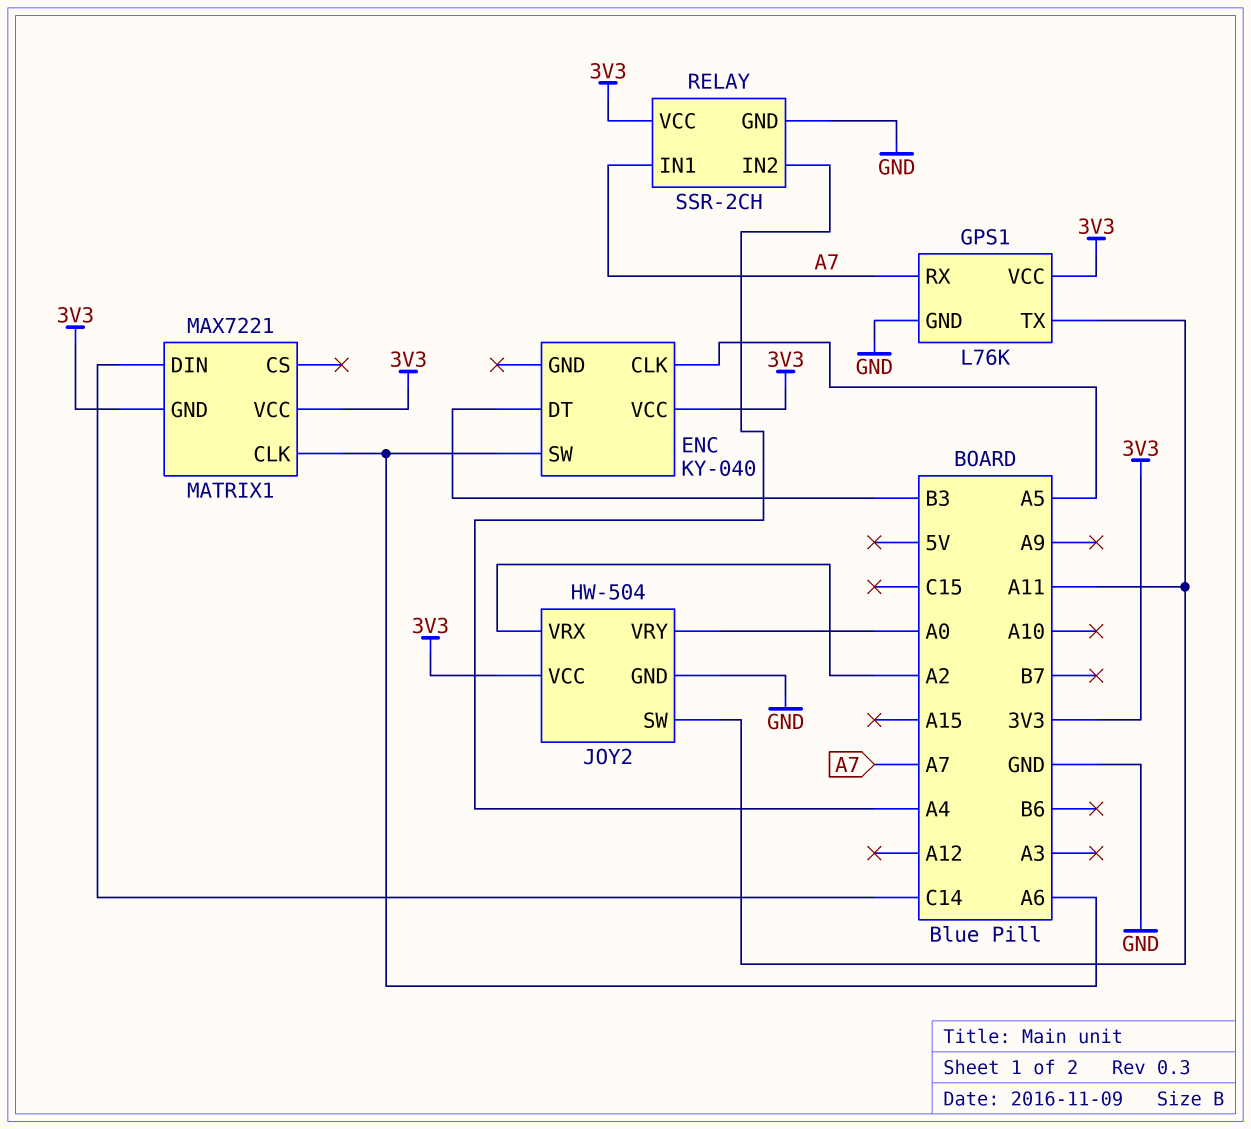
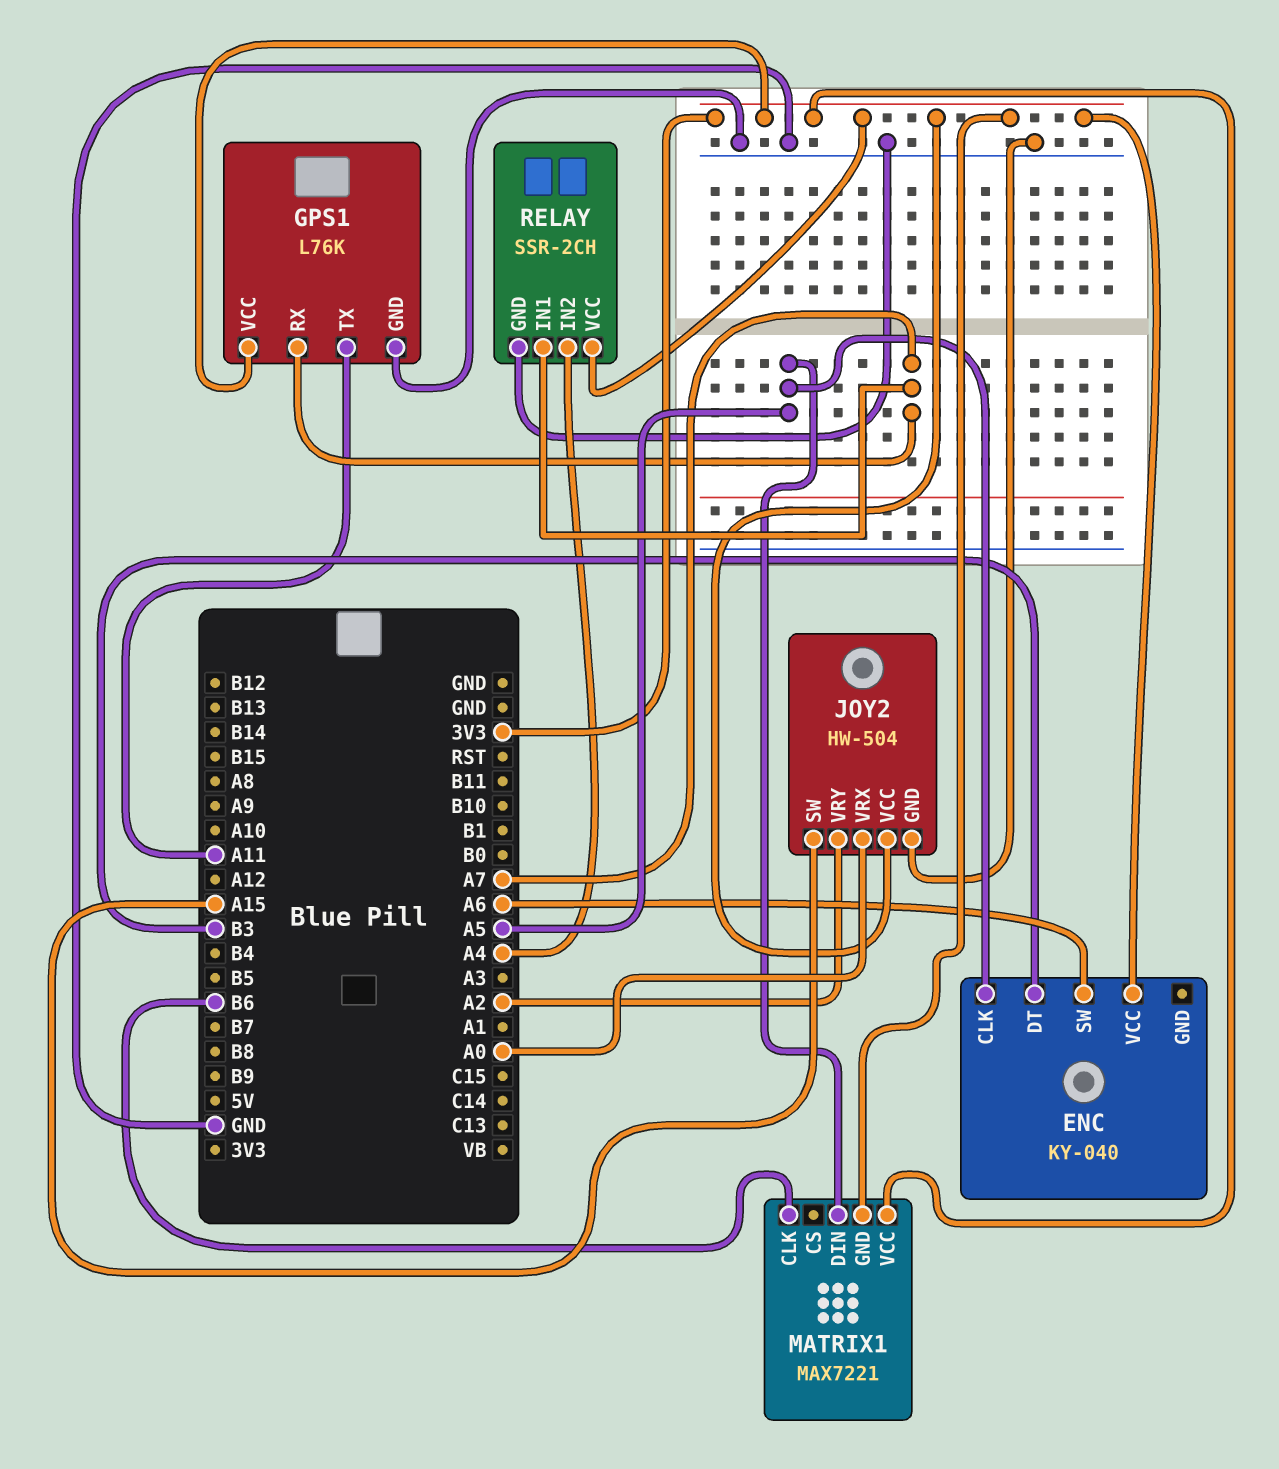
JOY2 pin SW: A11 -> A15
JOY2 pin VRX: A2 -> A0
JOY2 pin VRY: A0 -> A2
MATRIX1 pin CLK: A6 -> B6
MATRIX1 pin DIN: C14 -> A5

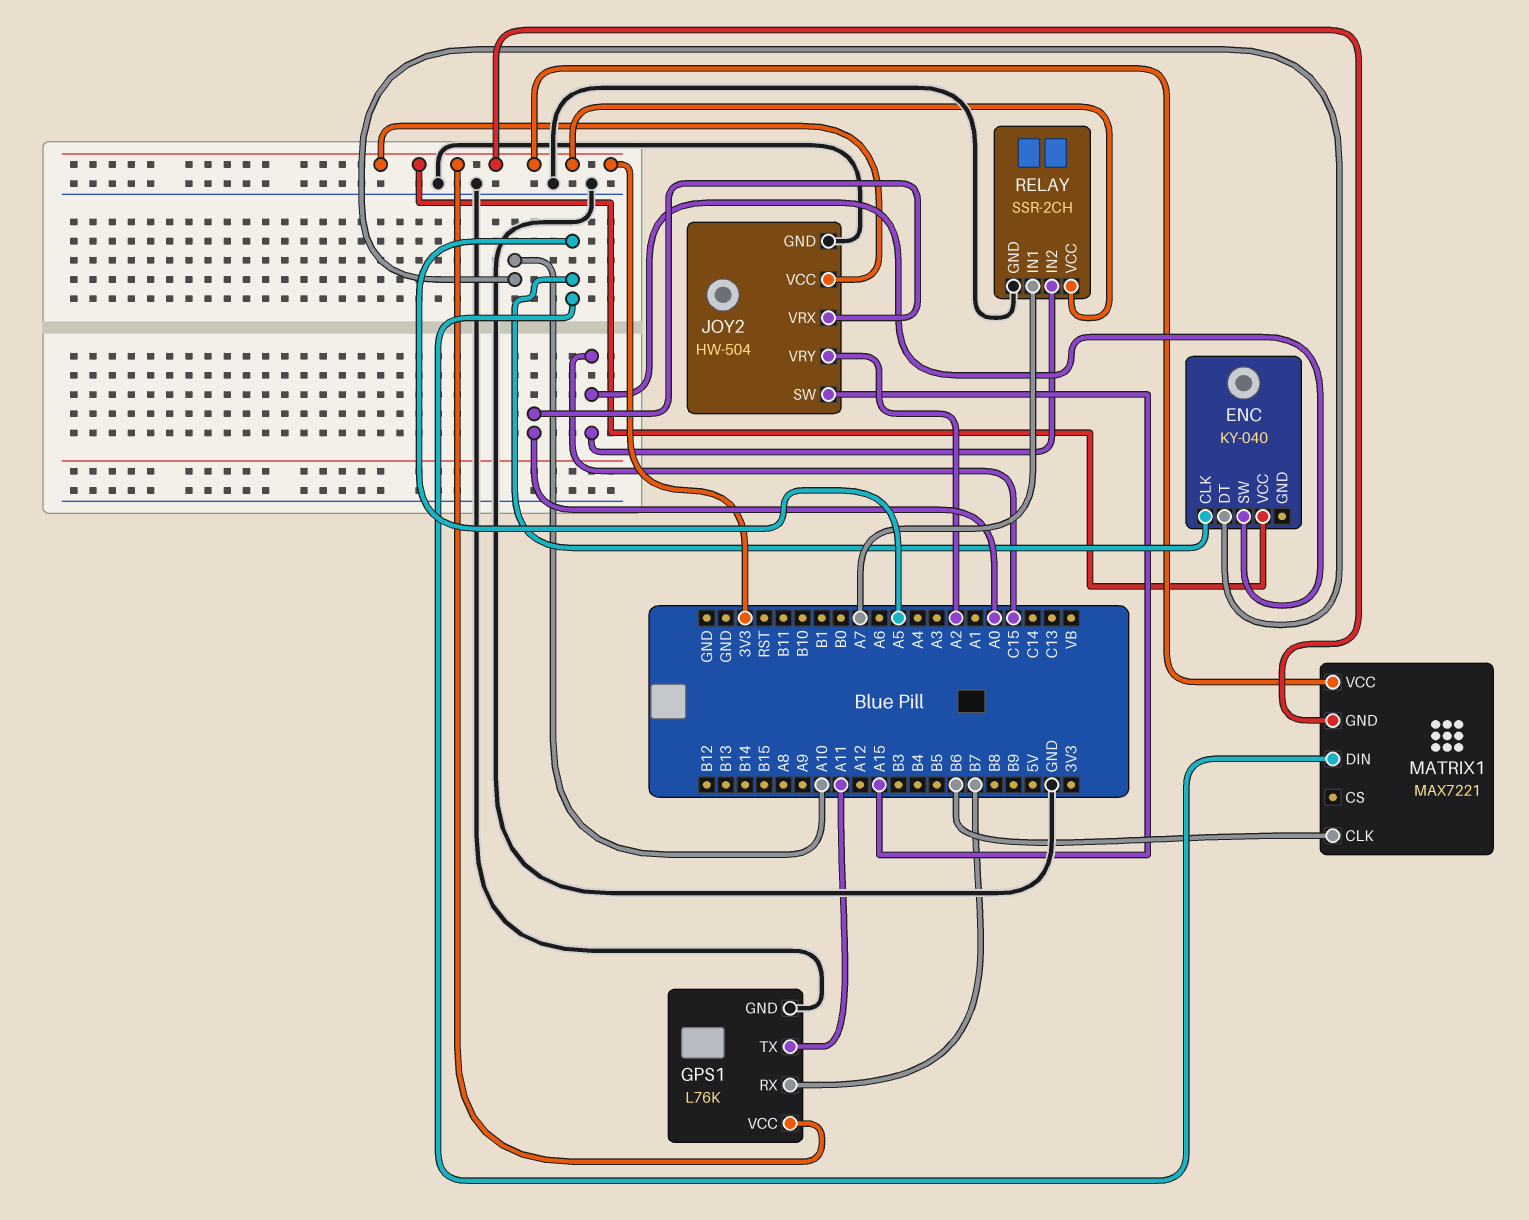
ENC pin DT: B3 -> A10
ENC pin SW: A6 -> C15
GPS1 pin RX: A7 -> B7
RELAY pin IN2: A4 -> C15

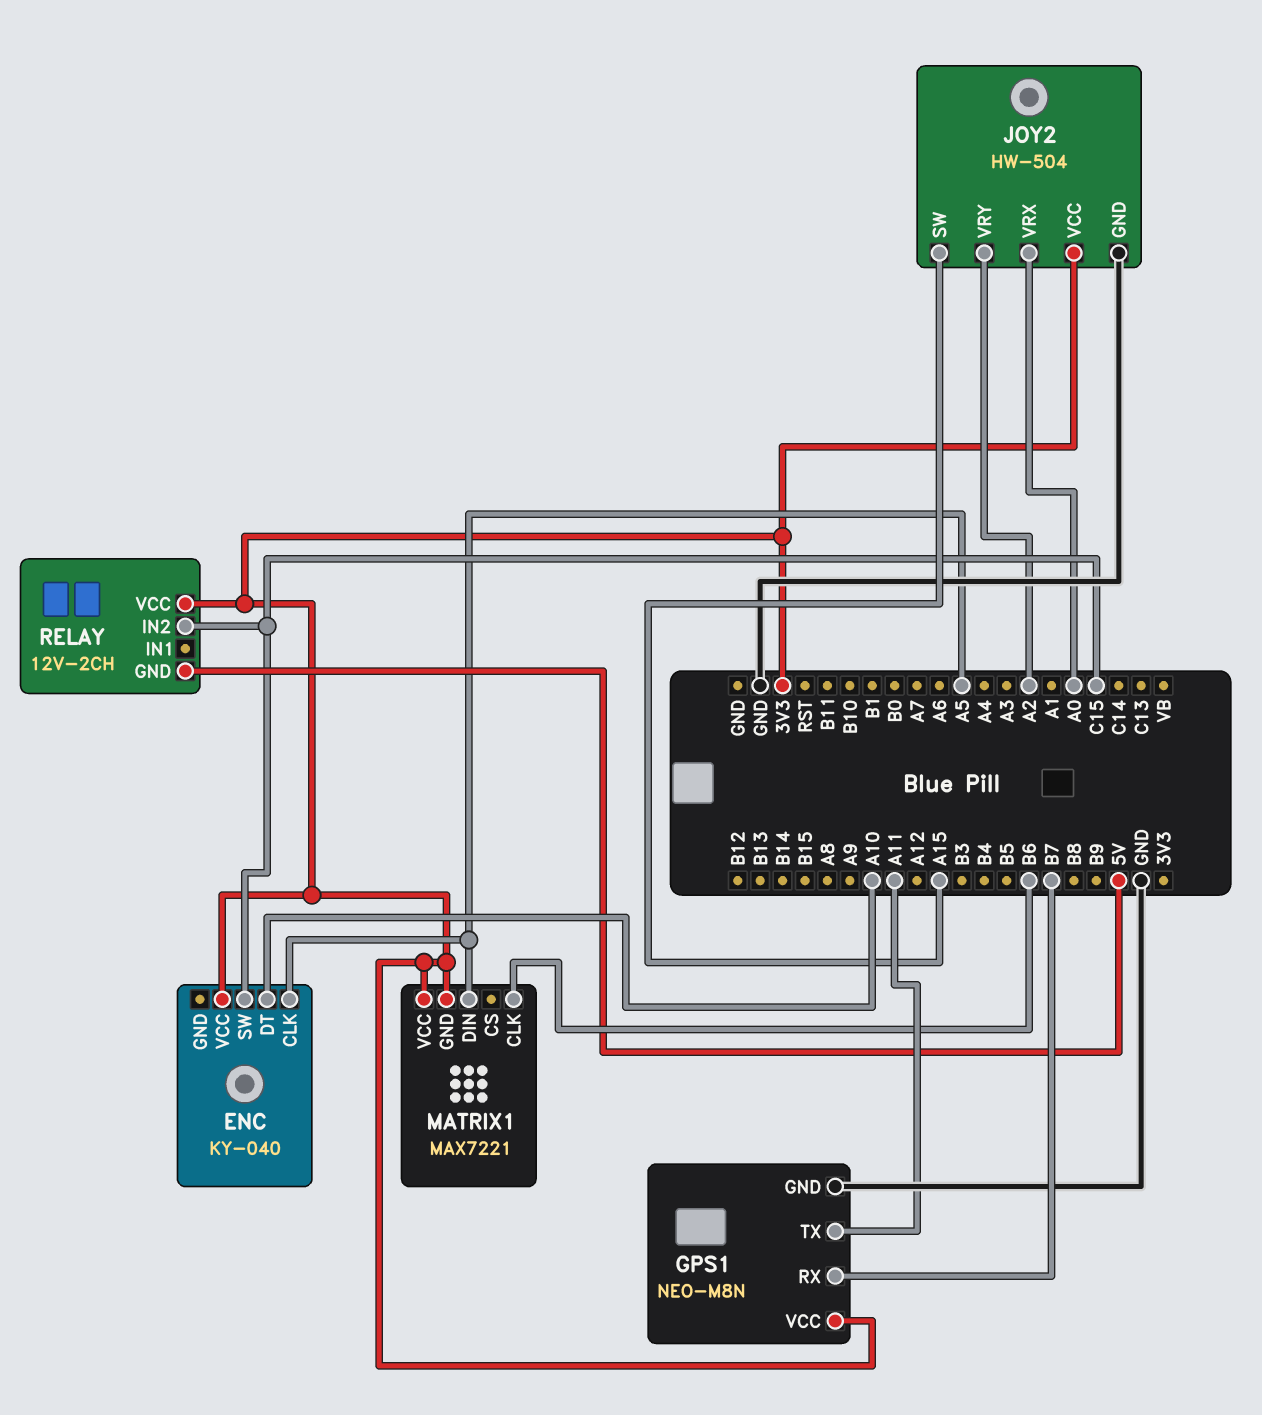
GPS1: L76K -> NEO-M8N
RELAY: SSR-2CH -> 12V-2CH
RELAY pin GND: GND -> 5V
RELAY pin IN1: A7 -> none

